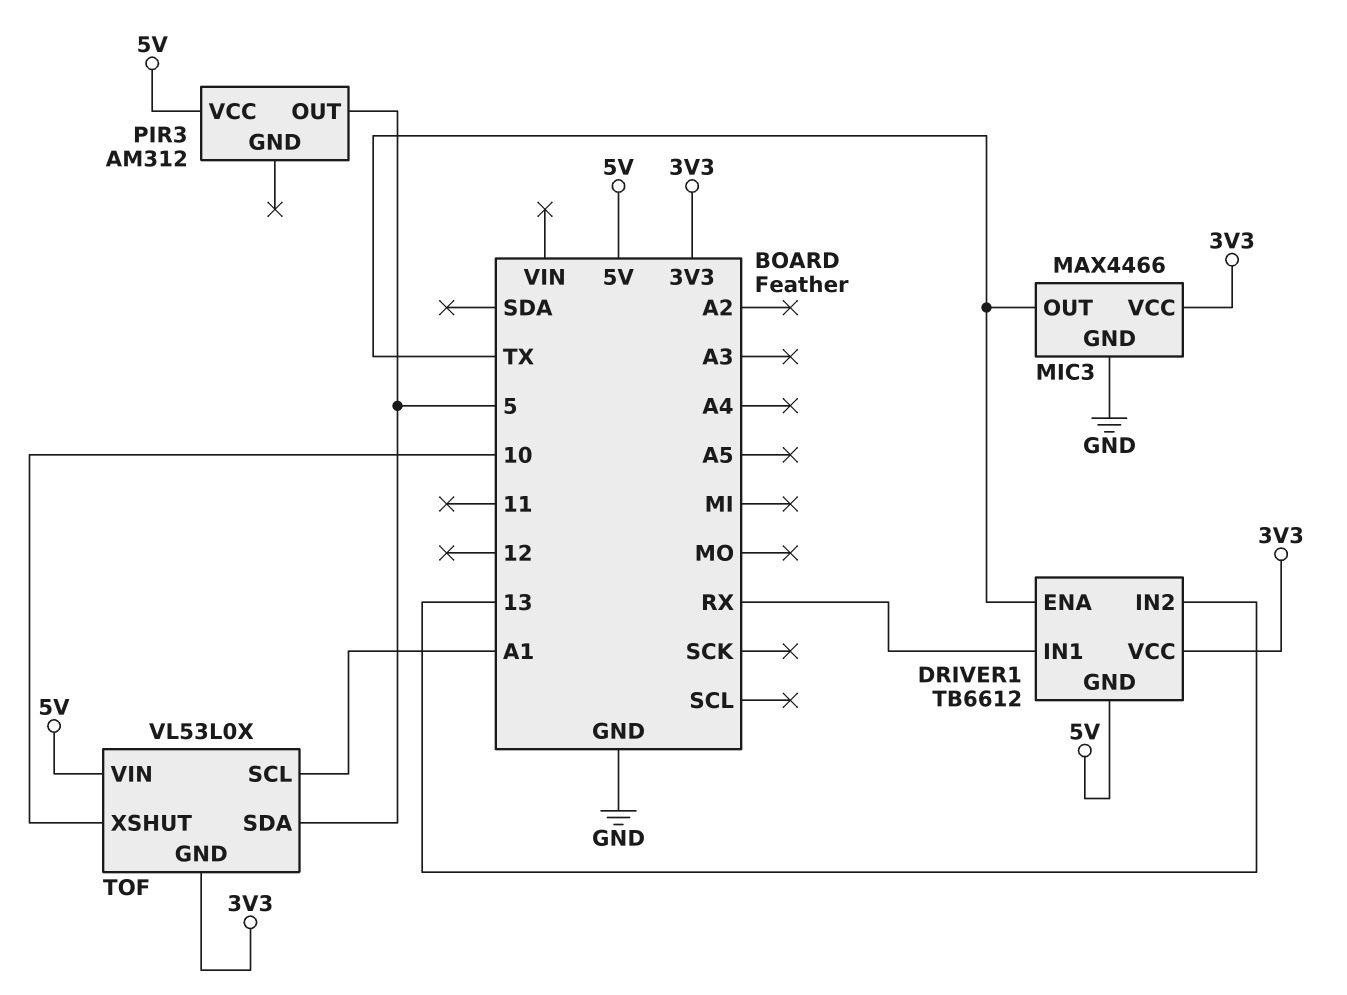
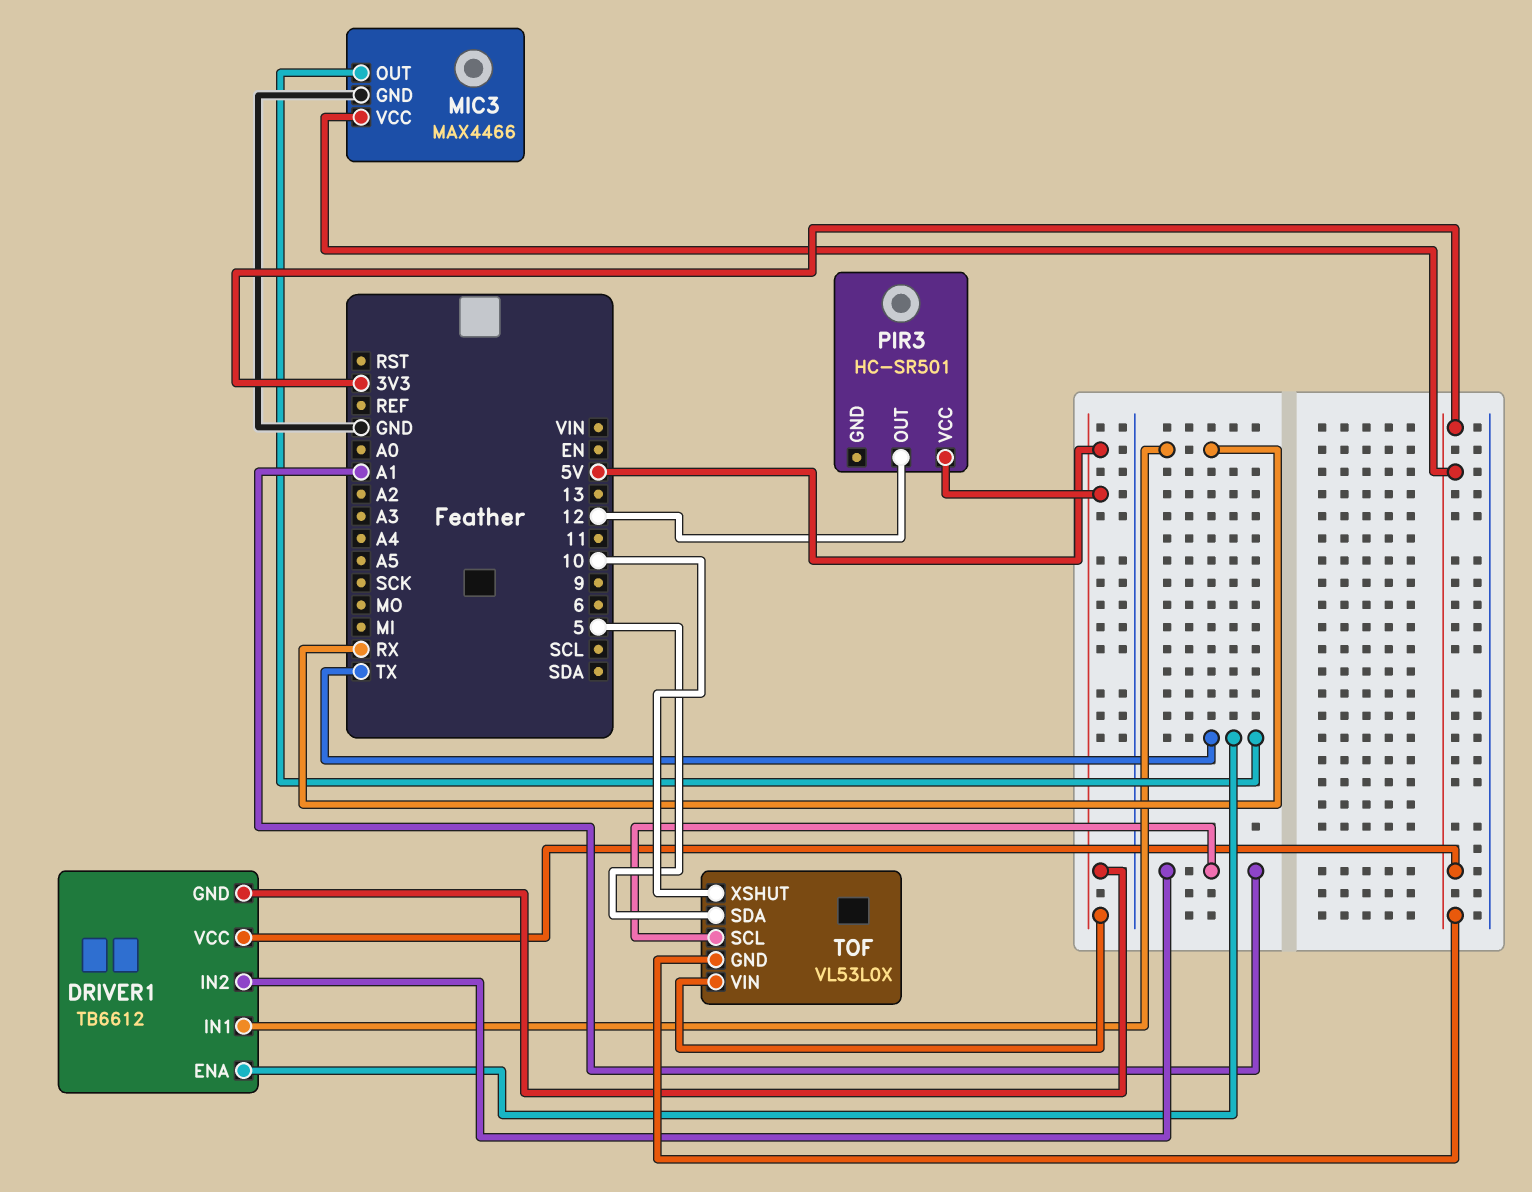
DRIVER1 pin IN2: 13 -> A1
PIR3: AM312 -> HC-SR501
PIR3 pin OUT: 5 -> 12

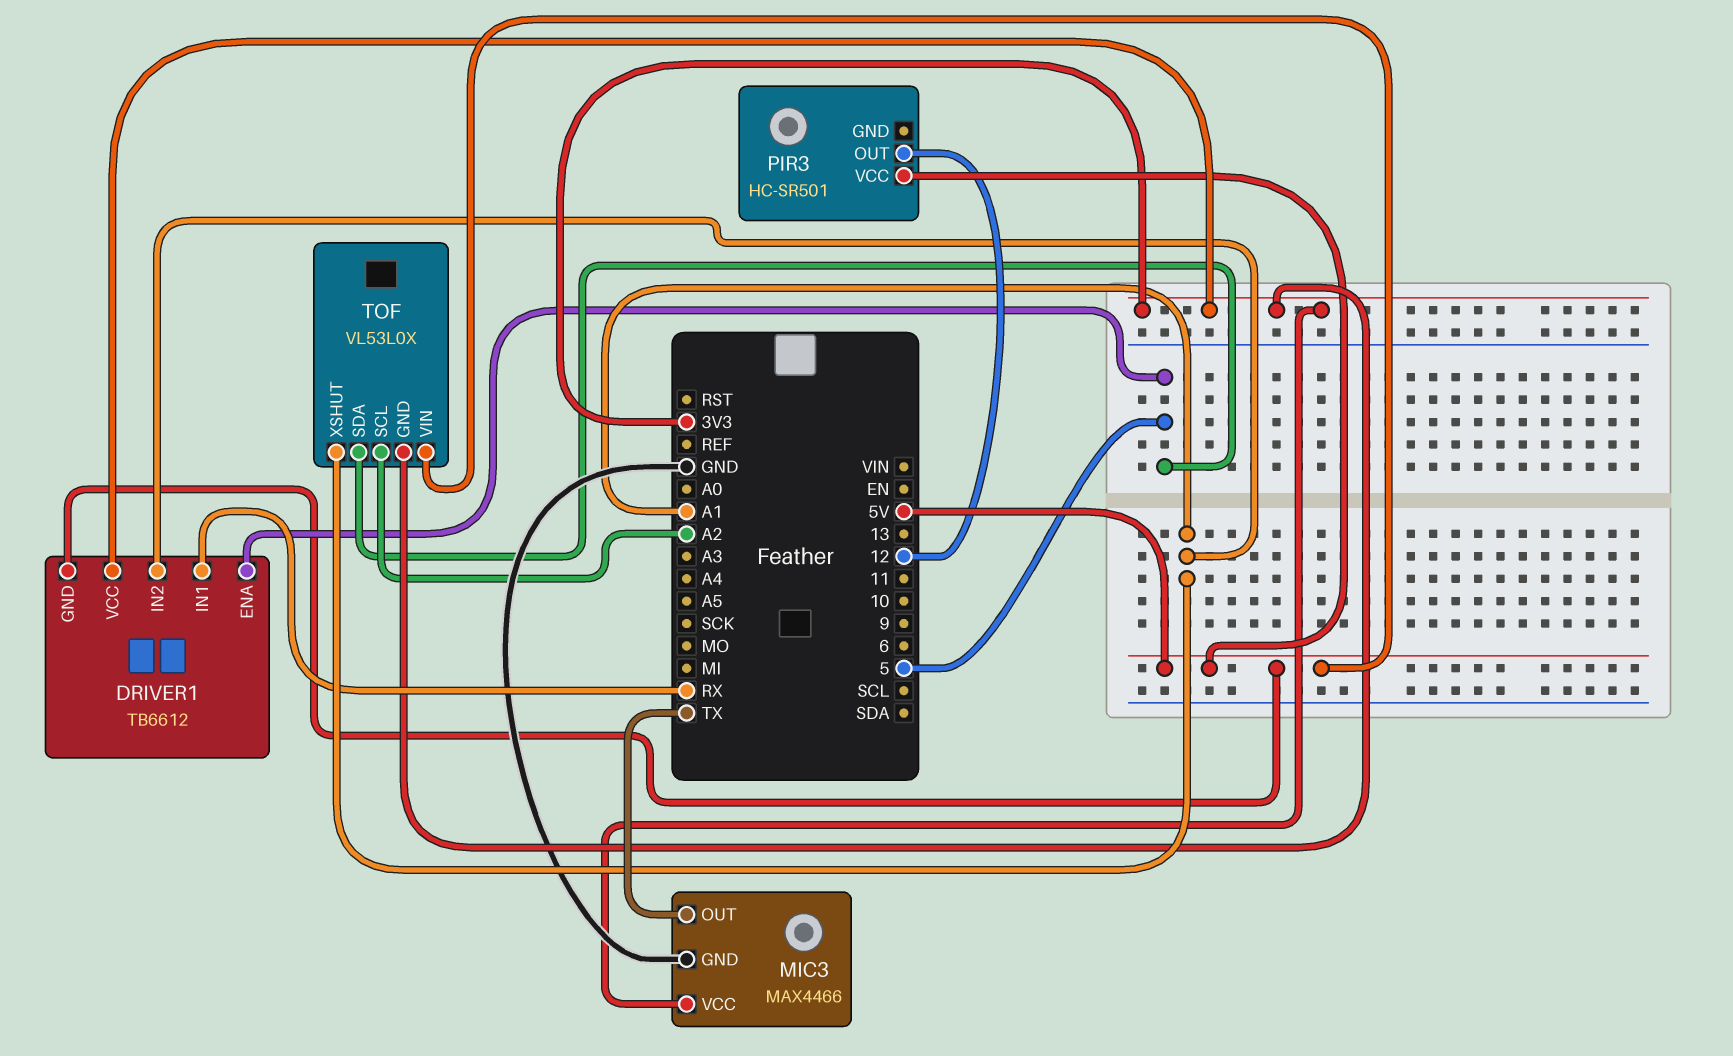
DRIVER1 pin ENA: TX -> 5
TOF pin SCL: A1 -> A2
TOF pin XSHUT: 10 -> A1

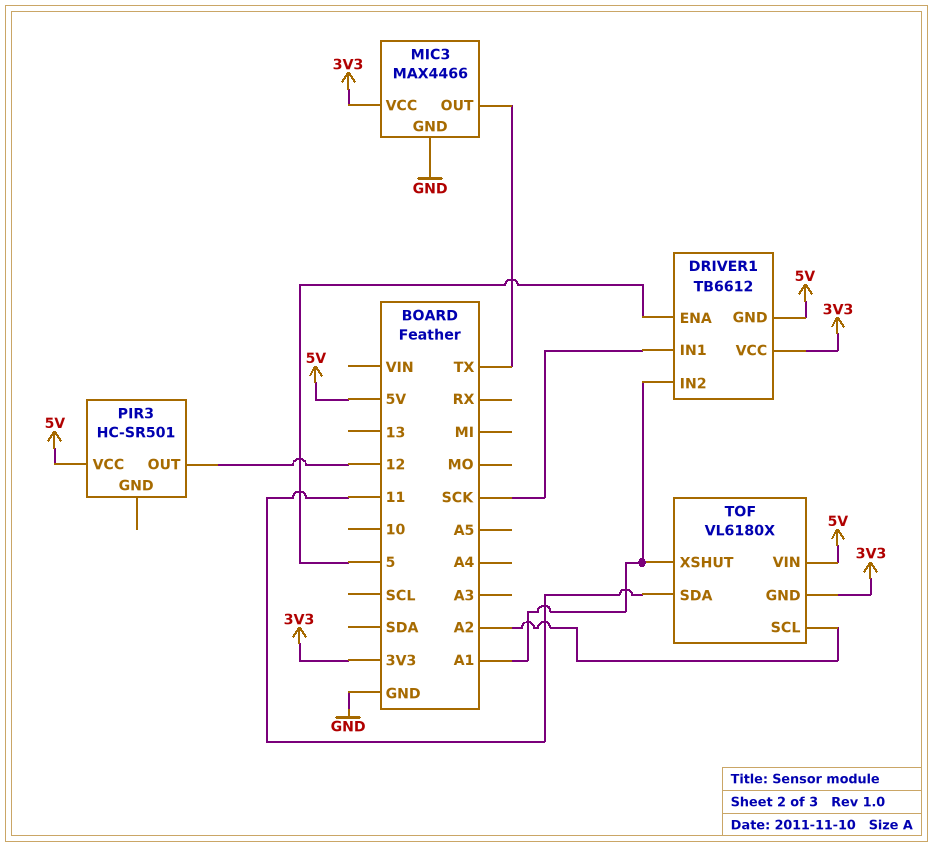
DRIVER1 pin IN1: RX -> SCK
TOF: VL53L0X -> VL6180X
TOF pin SDA: 5 -> 11

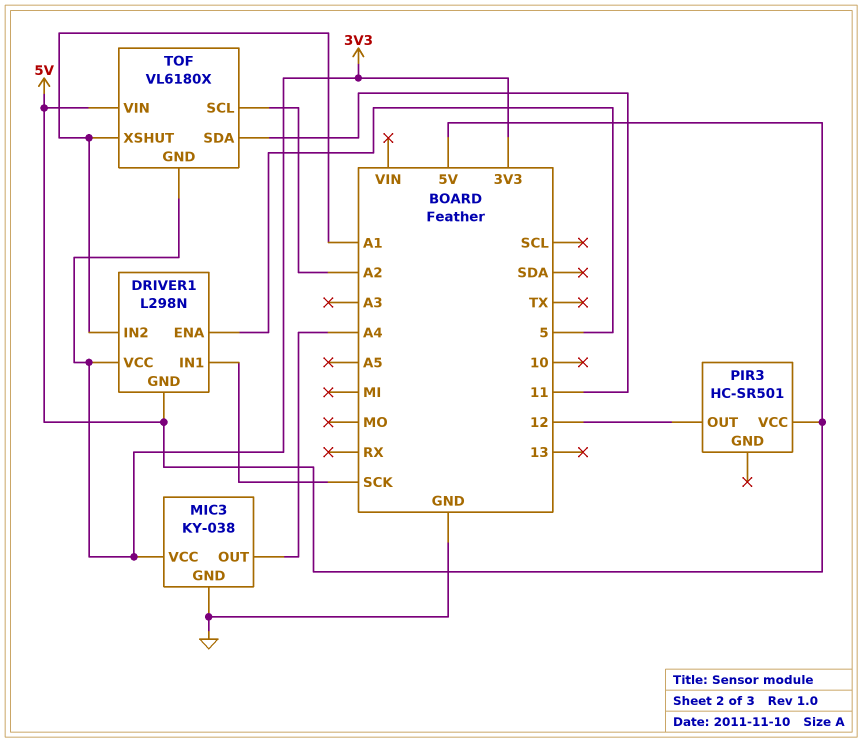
DRIVER1: TB6612 -> L298N
MIC3: MAX4466 -> KY-038
MIC3 pin OUT: TX -> A4

